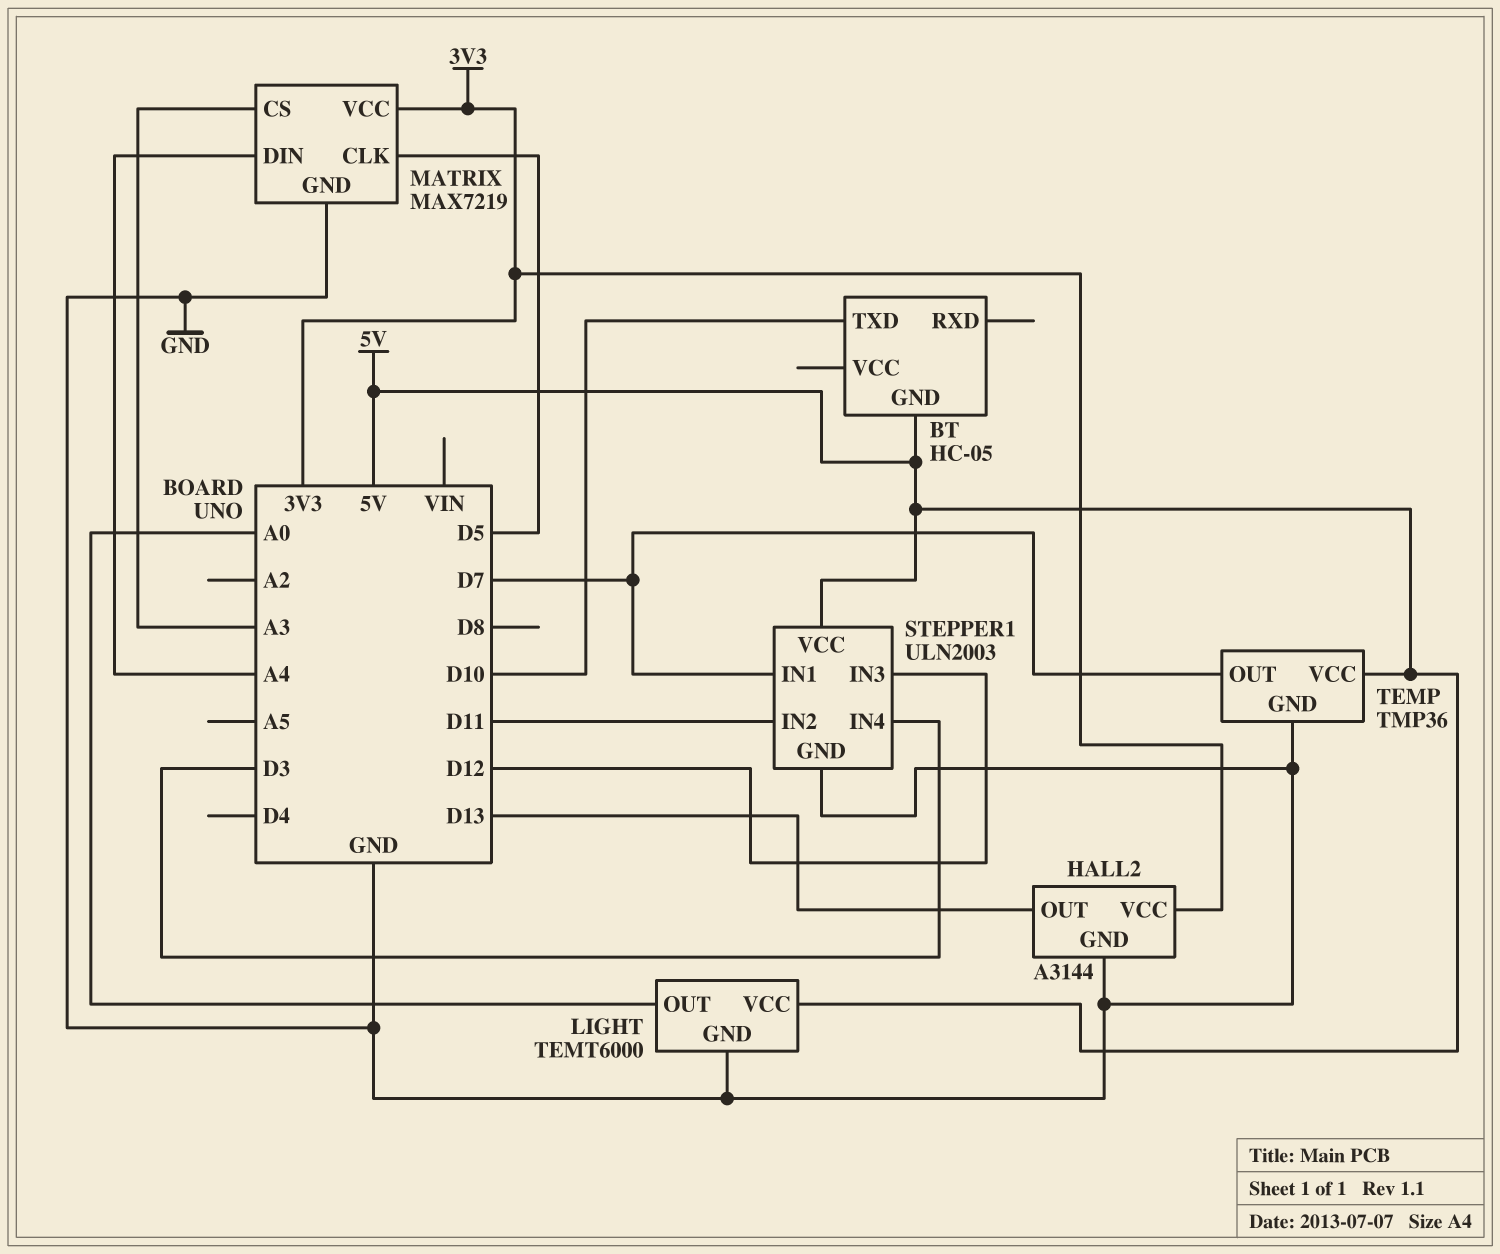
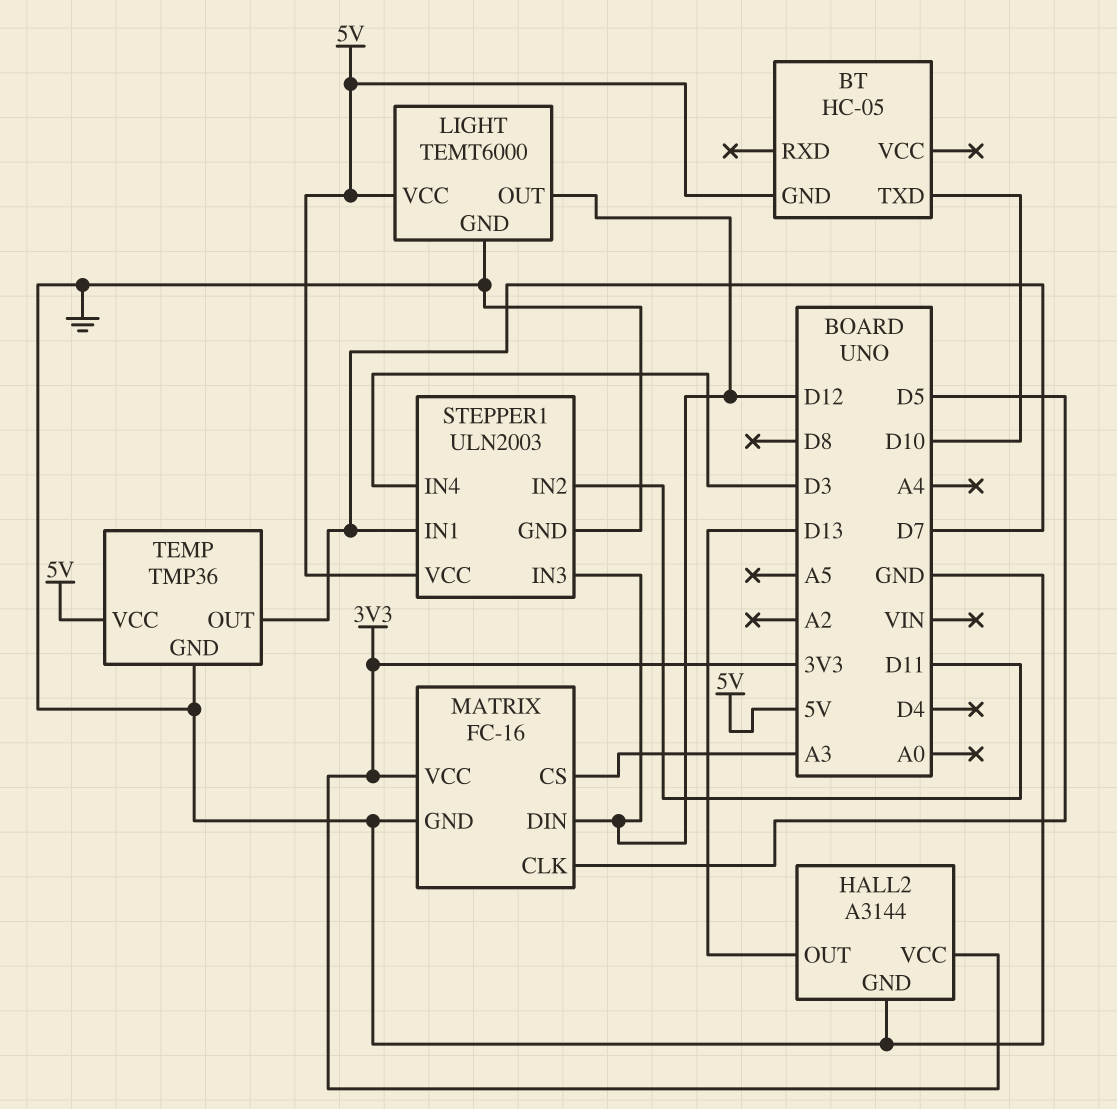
LIGHT pin OUT: A0 -> D12
MATRIX: MAX7219 -> FC-16
MATRIX pin DIN: A4 -> D12

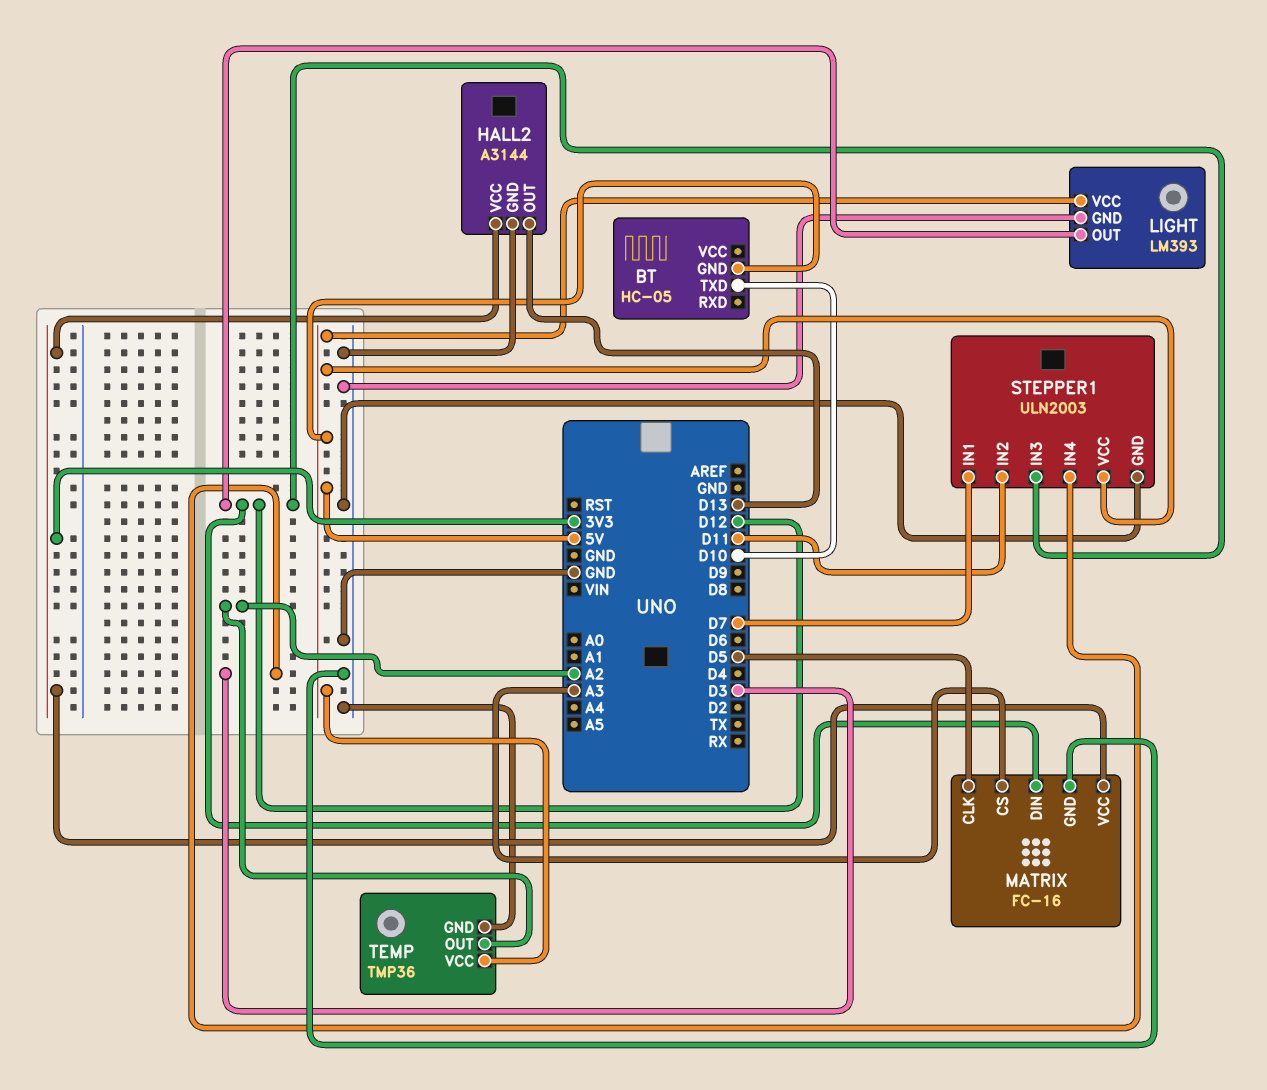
LIGHT: TEMT6000 -> LM393
TEMP pin OUT: D7 -> A2

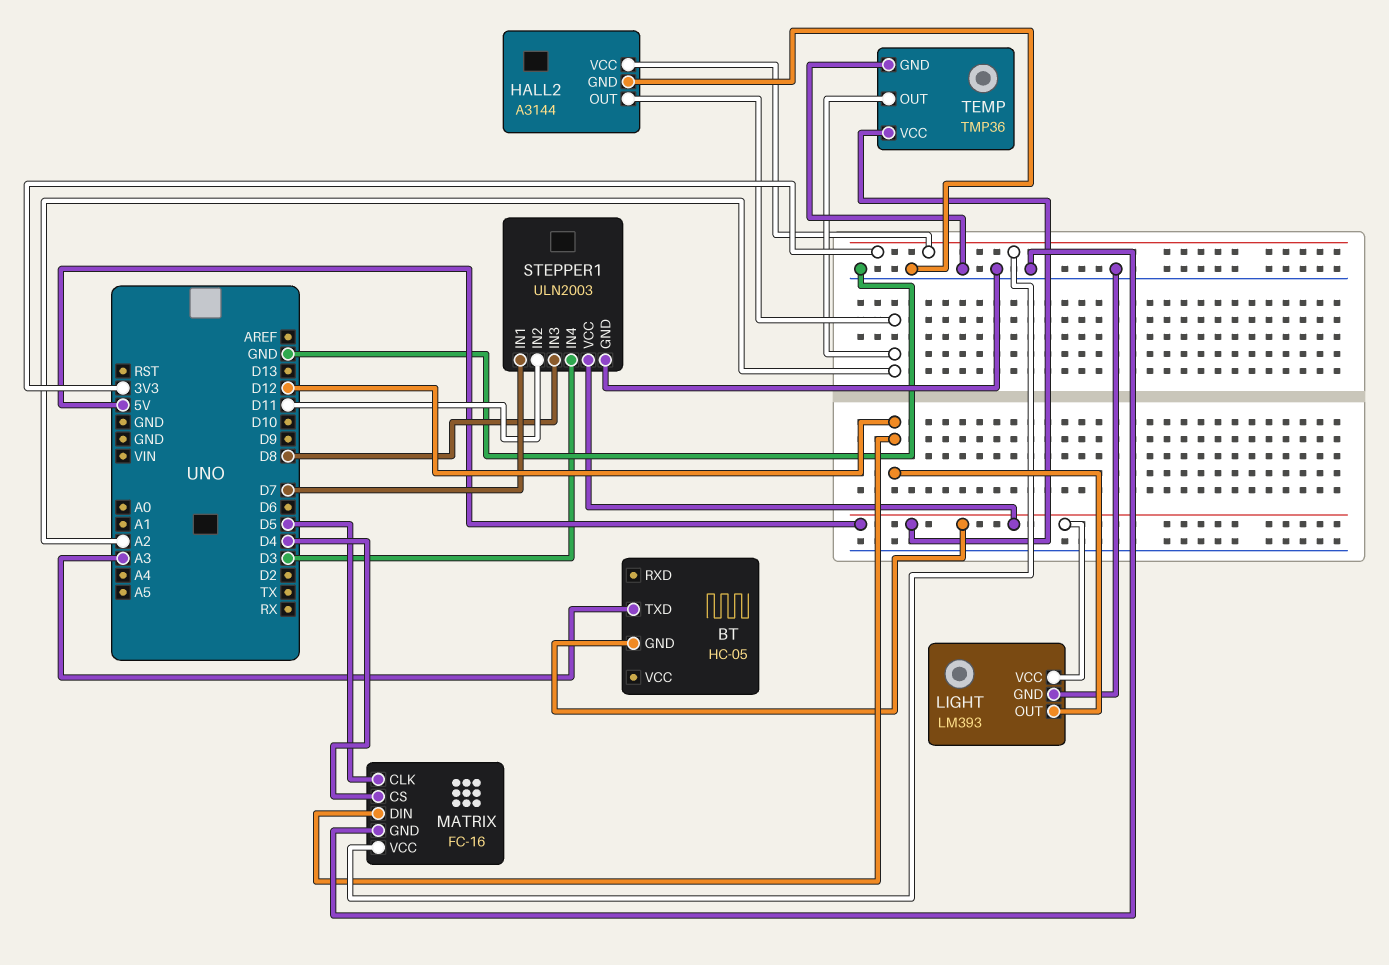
BT pin TXD: D10 -> A3
HALL2 pin OUT: D13 -> A2
MATRIX pin CS: A3 -> D4
STEPPER1 pin IN3: D12 -> D8

